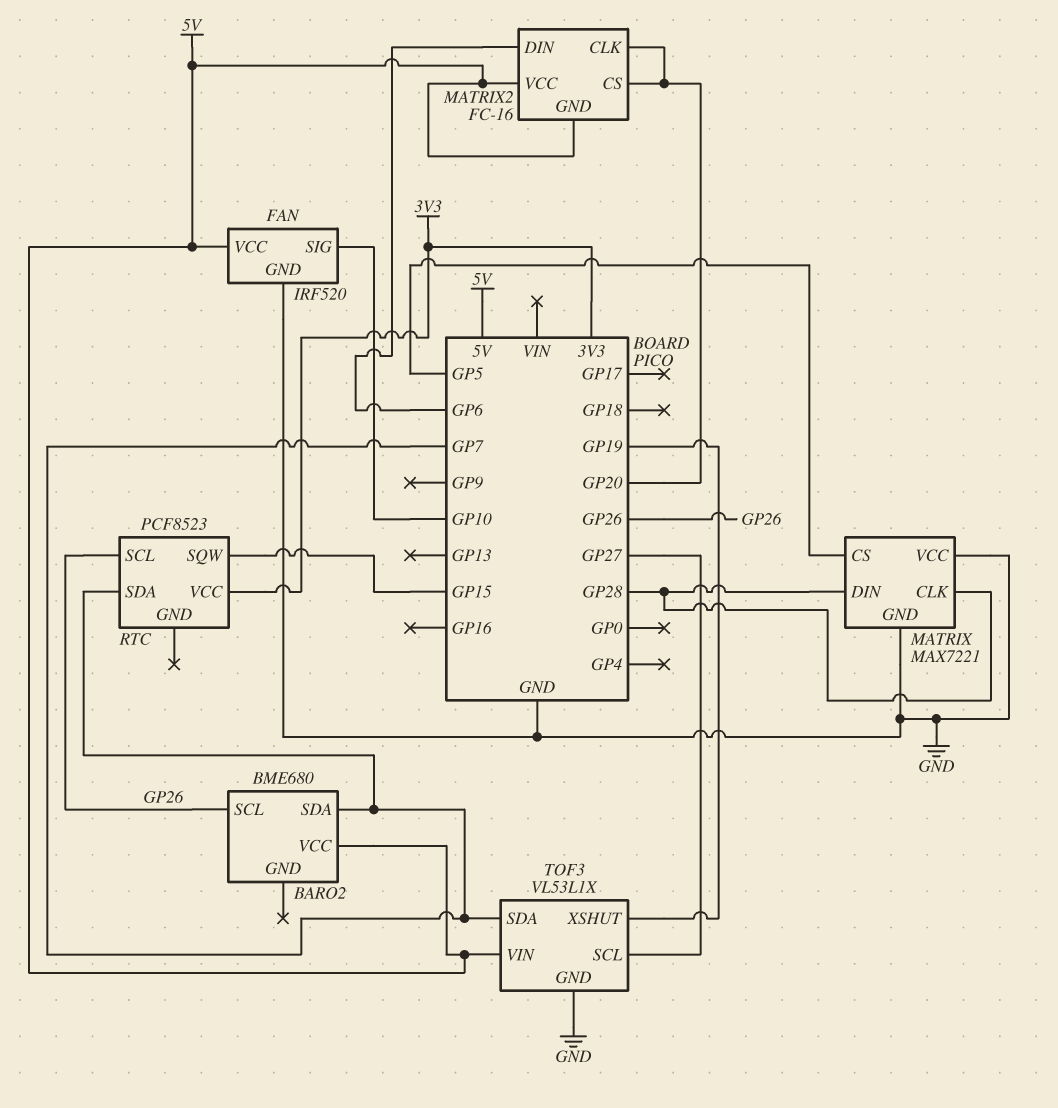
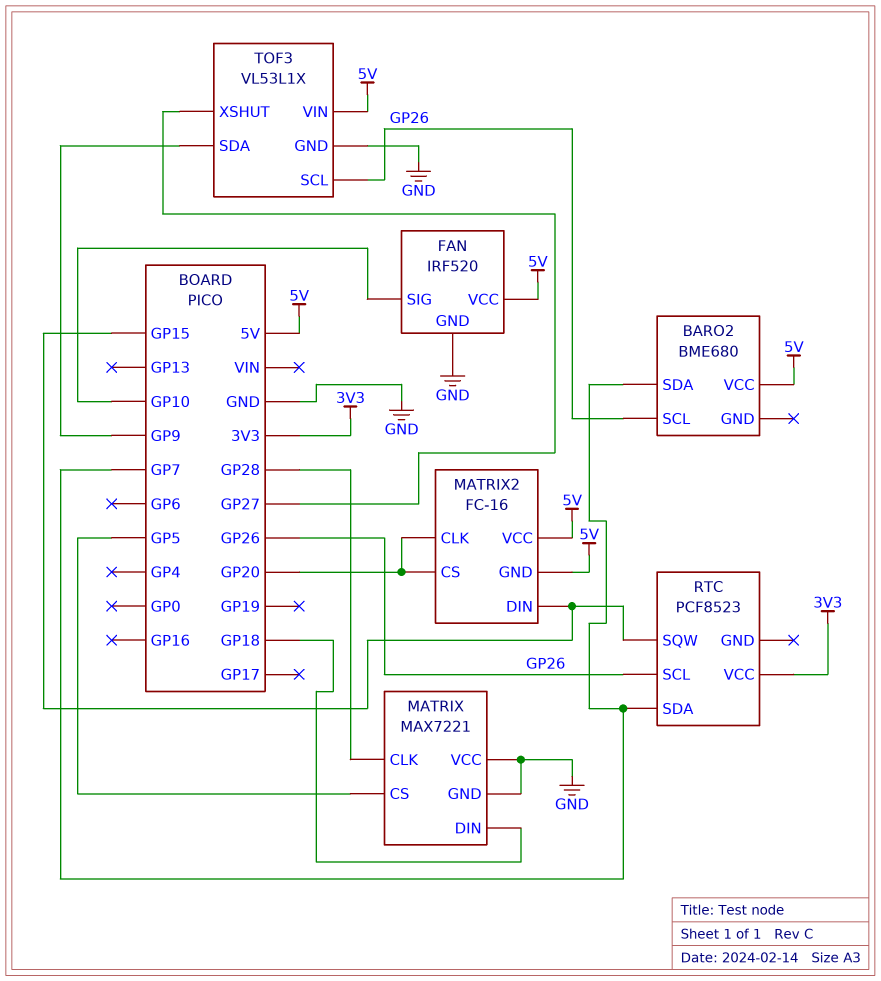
MATRIX pin DIN: GP28 -> GP18
MATRIX2 pin DIN: GP6 -> GP15
TOF3 pin SCL: GP27 -> GP26
TOF3 pin SDA: GP7 -> GP9
TOF3 pin XSHUT: GP19 -> GP27

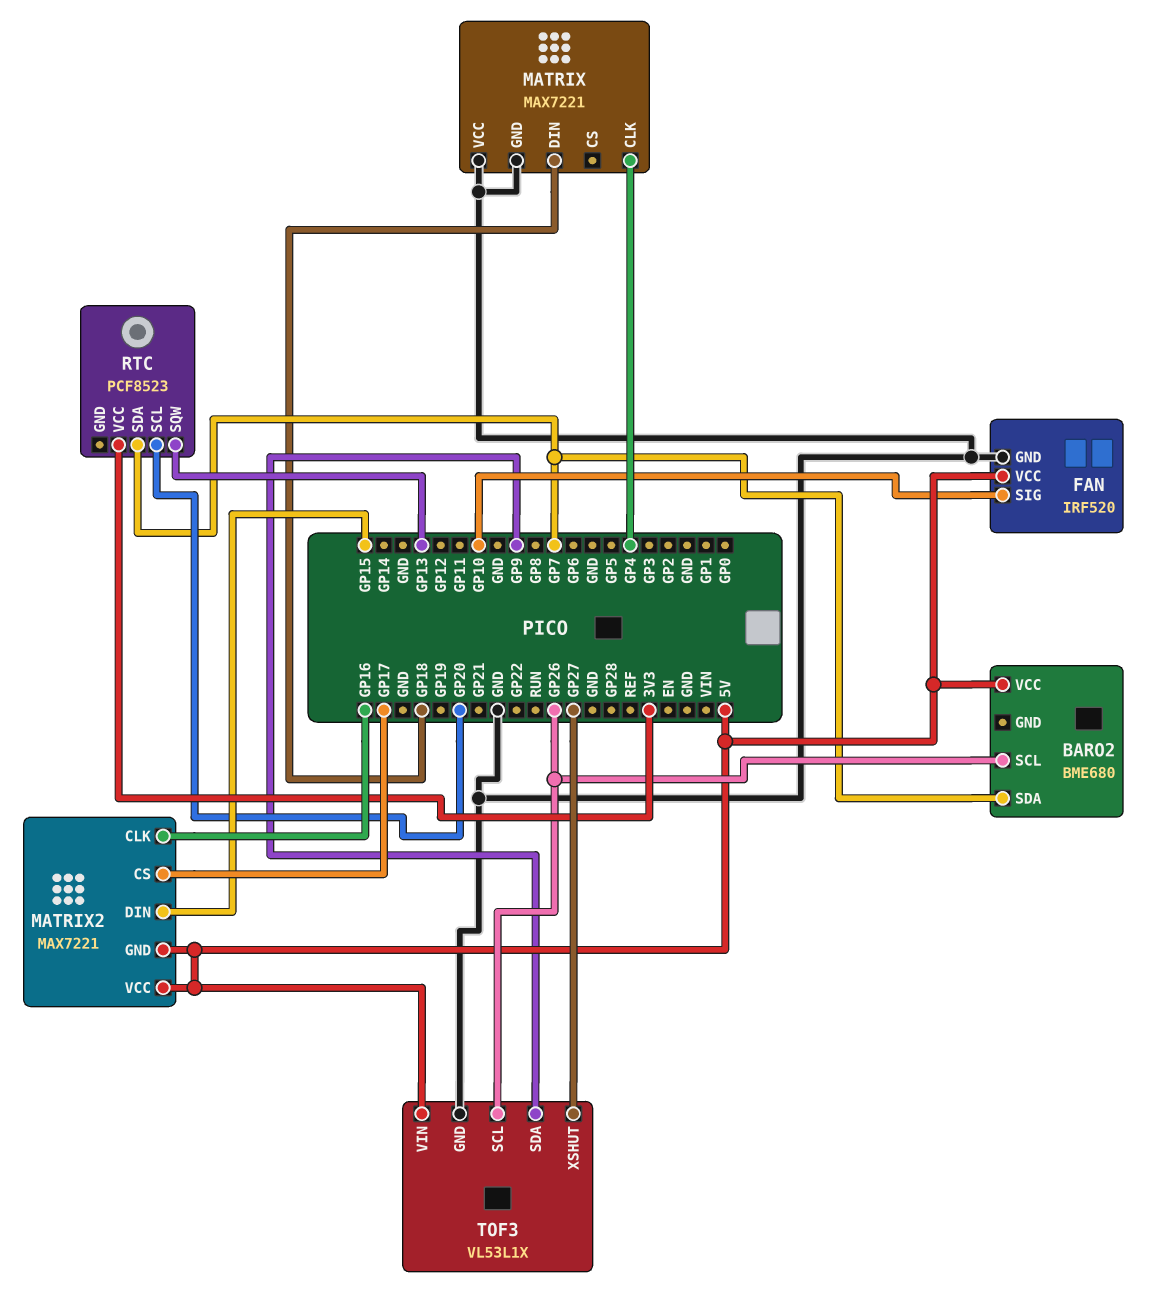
MATRIX pin CLK: GP28 -> GP4
MATRIX pin CS: GP5 -> none
MATRIX2: FC-16 -> MAX7221
MATRIX2 pin CLK: GP20 -> GP16
MATRIX2 pin CS: GP20 -> GP17
RTC pin SCL: GP26 -> GP20
RTC pin SQW: GP15 -> GP13

